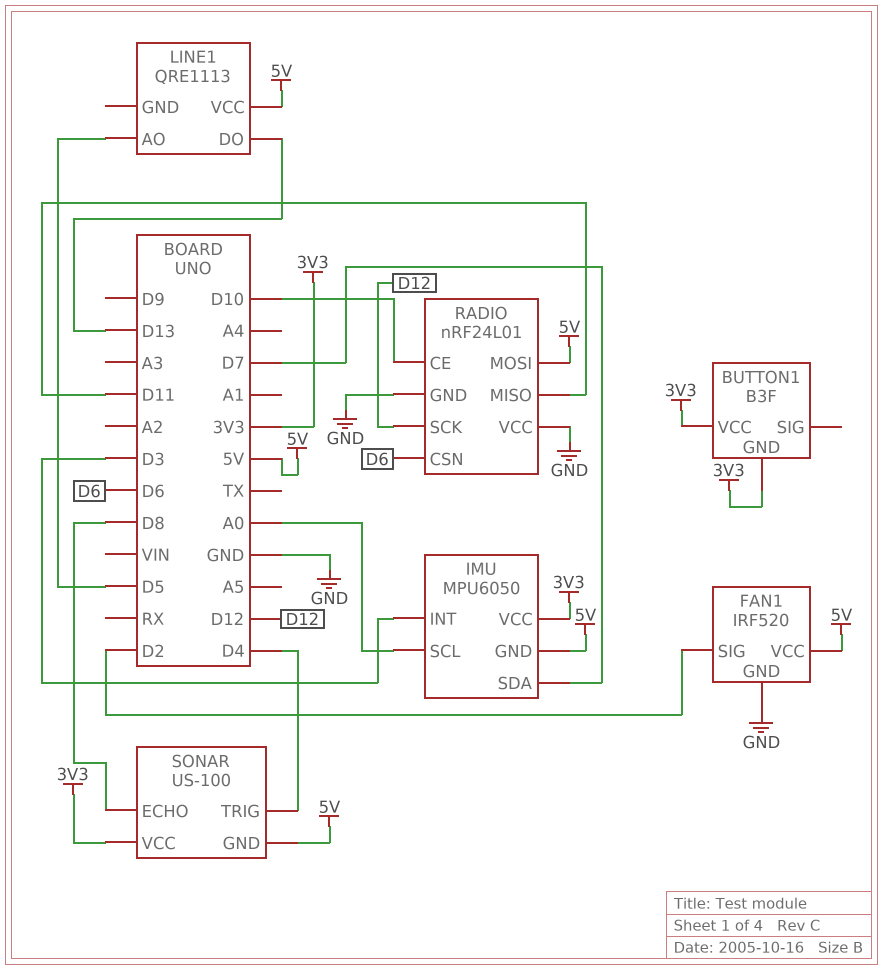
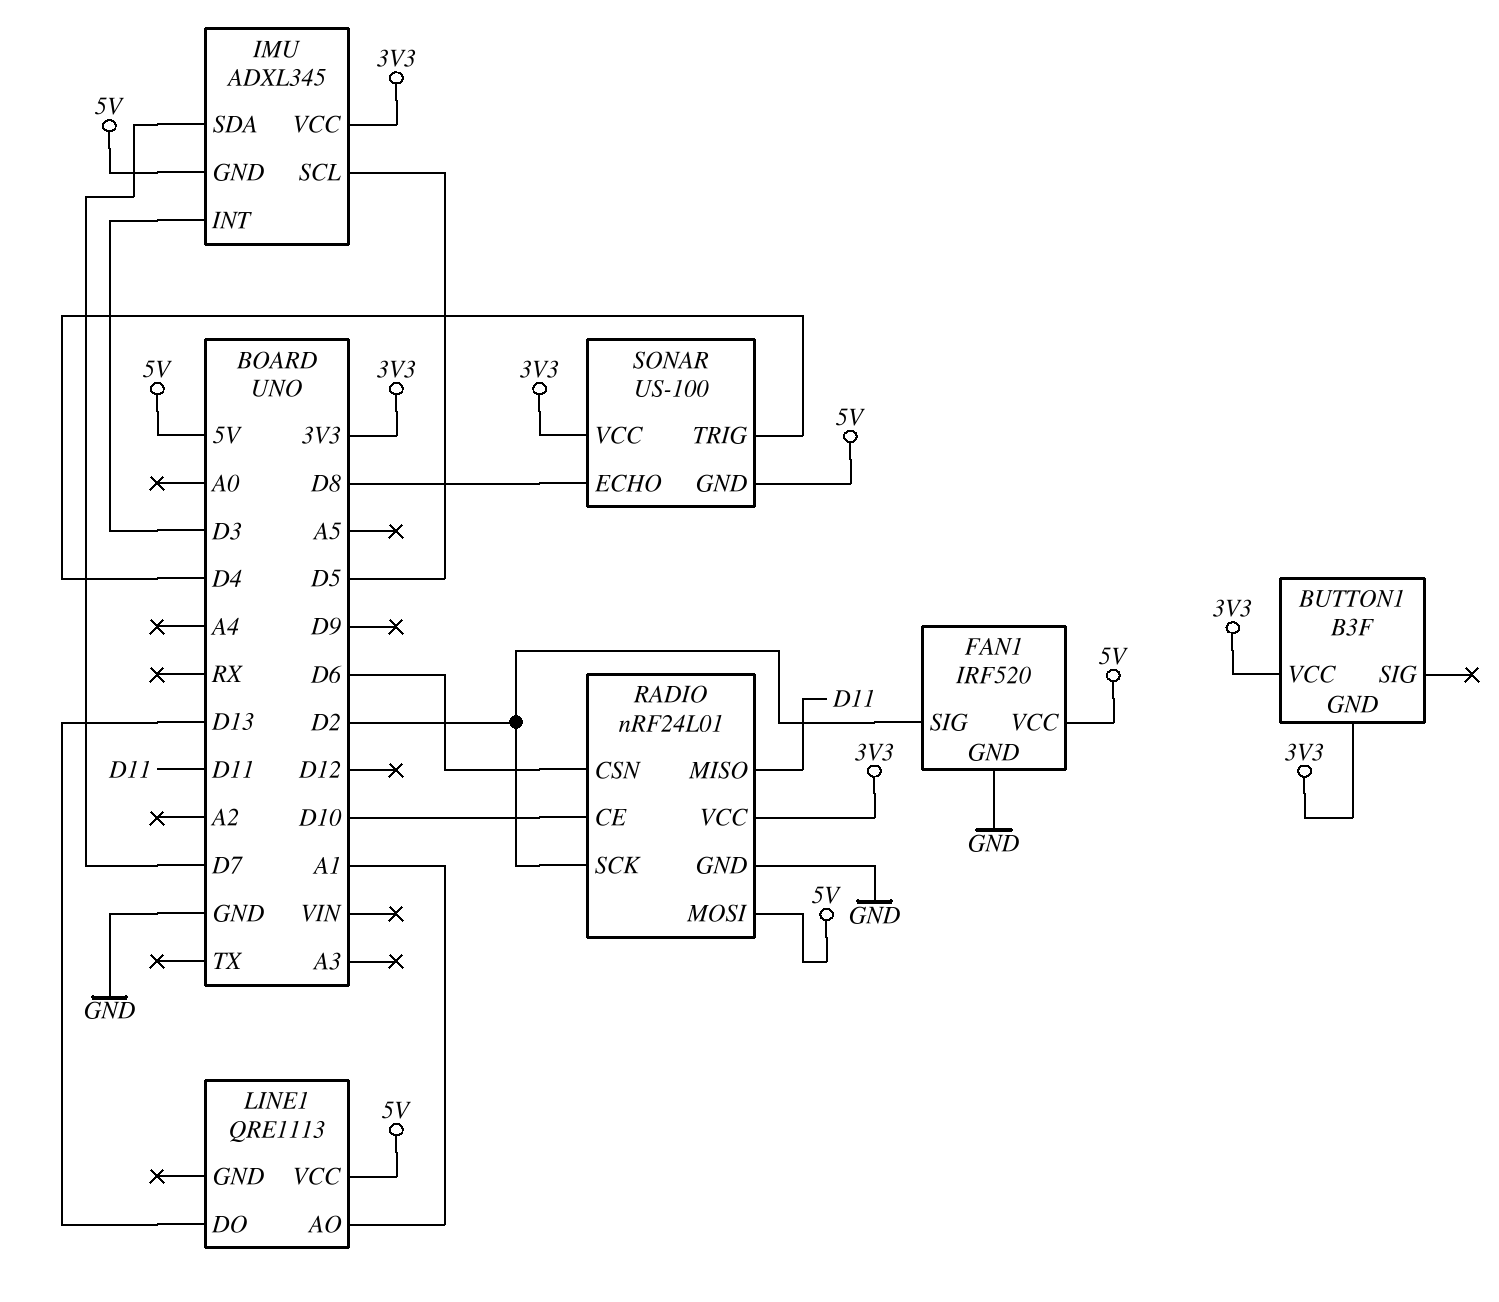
IMU: MPU6050 -> ADXL345
IMU pin SCL: A0 -> D5
LINE1 pin AO: D5 -> A1
RADIO pin SCK: D12 -> D2
RADIO pin VCC: GND -> 3V3

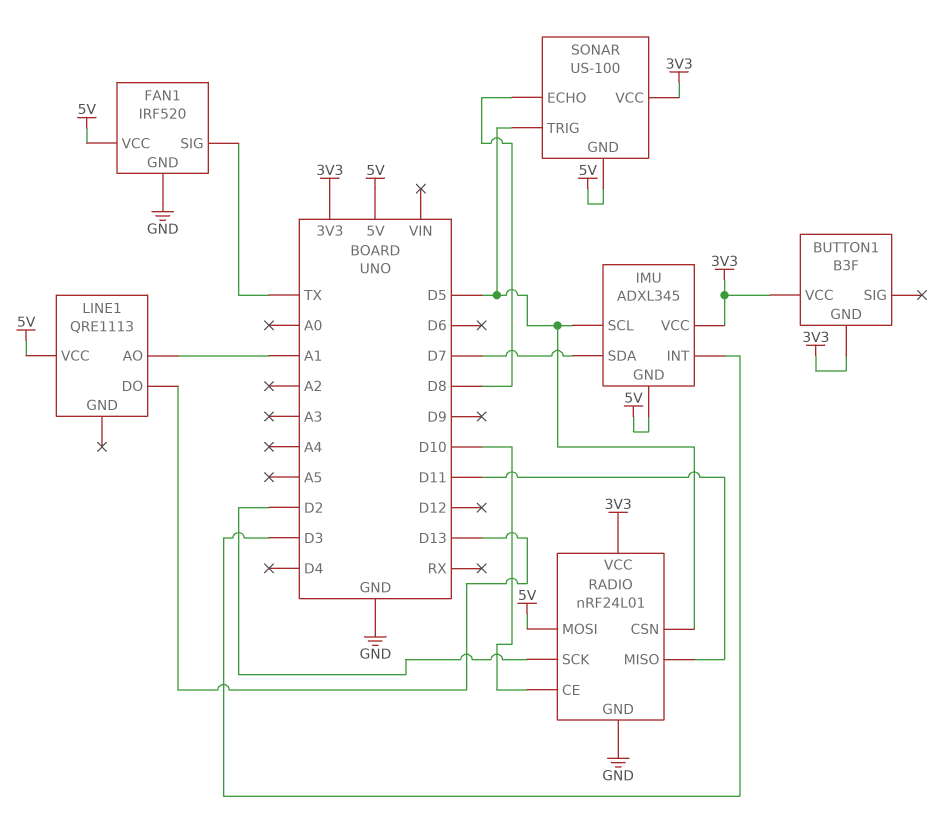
FAN1 pin SIG: D2 -> TX
RADIO pin CSN: D6 -> D5
SONAR pin TRIG: D4 -> D5

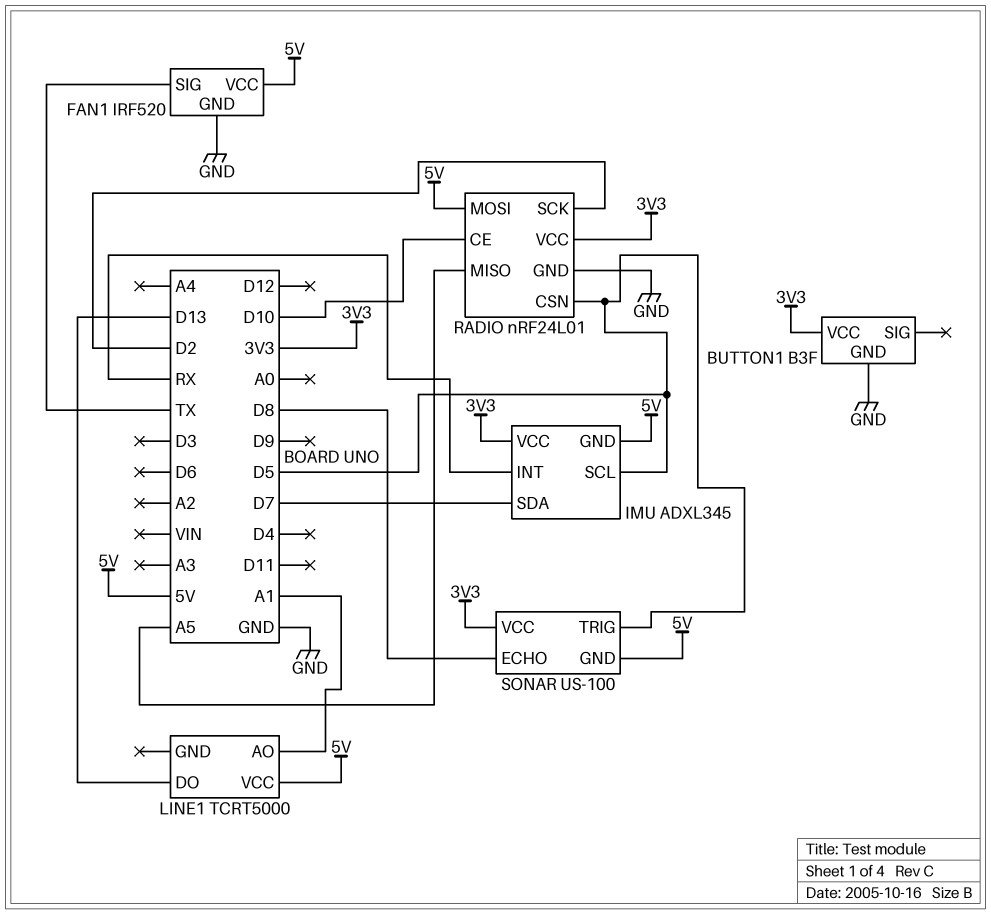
BUTTON1 pin GND: 3V3 -> GND
IMU pin INT: D3 -> RX
LINE1: QRE1113 -> TCRT5000
RADIO pin MISO: D11 -> A5

